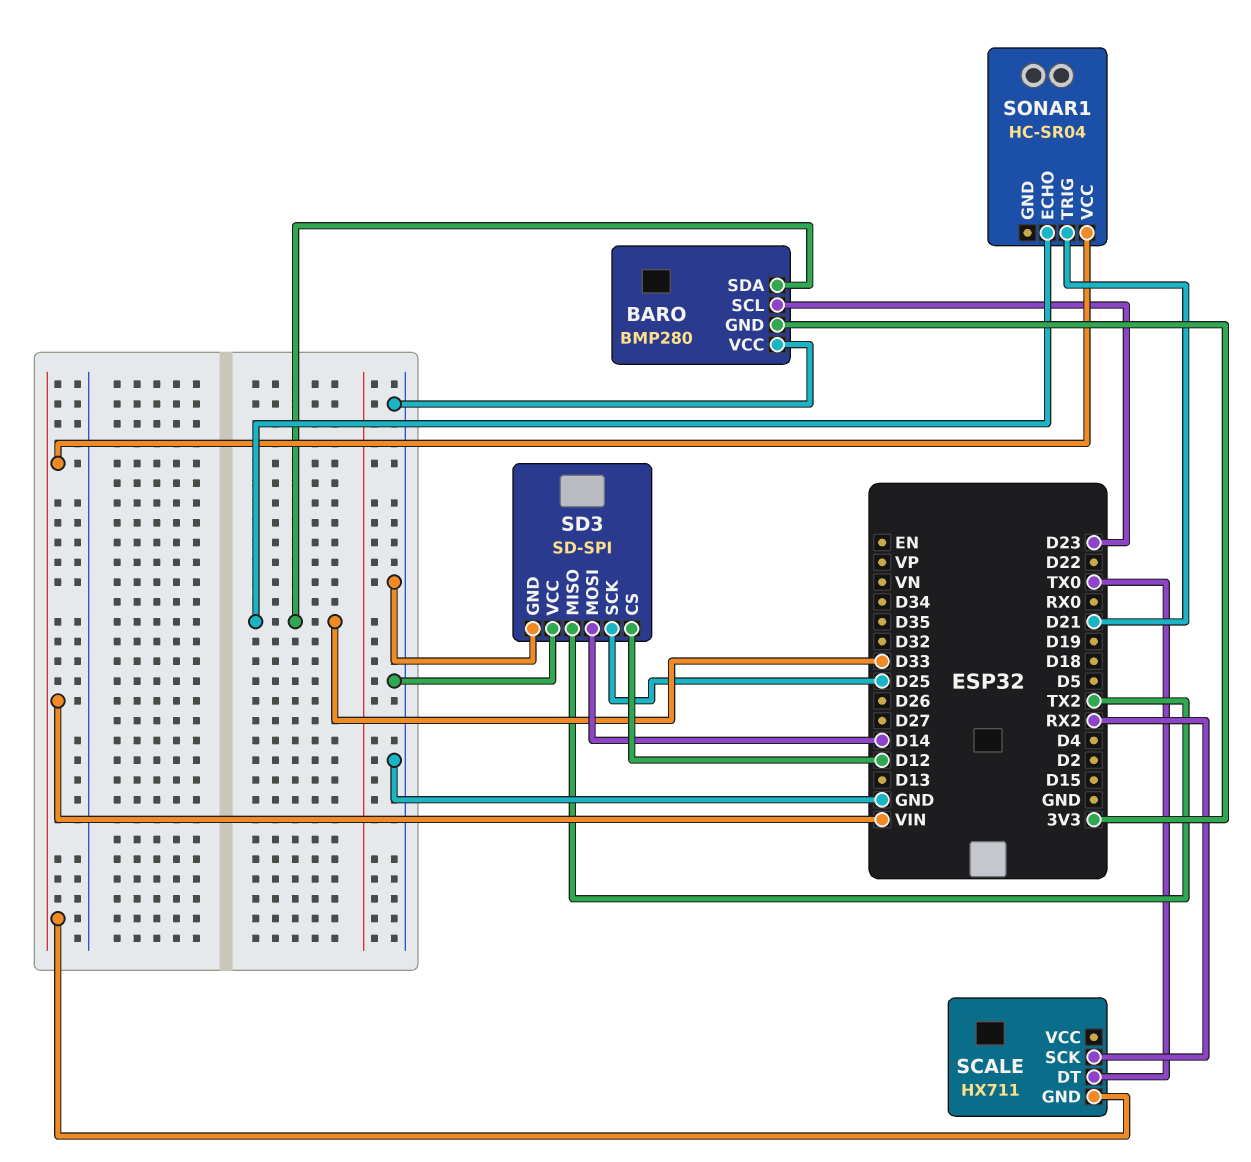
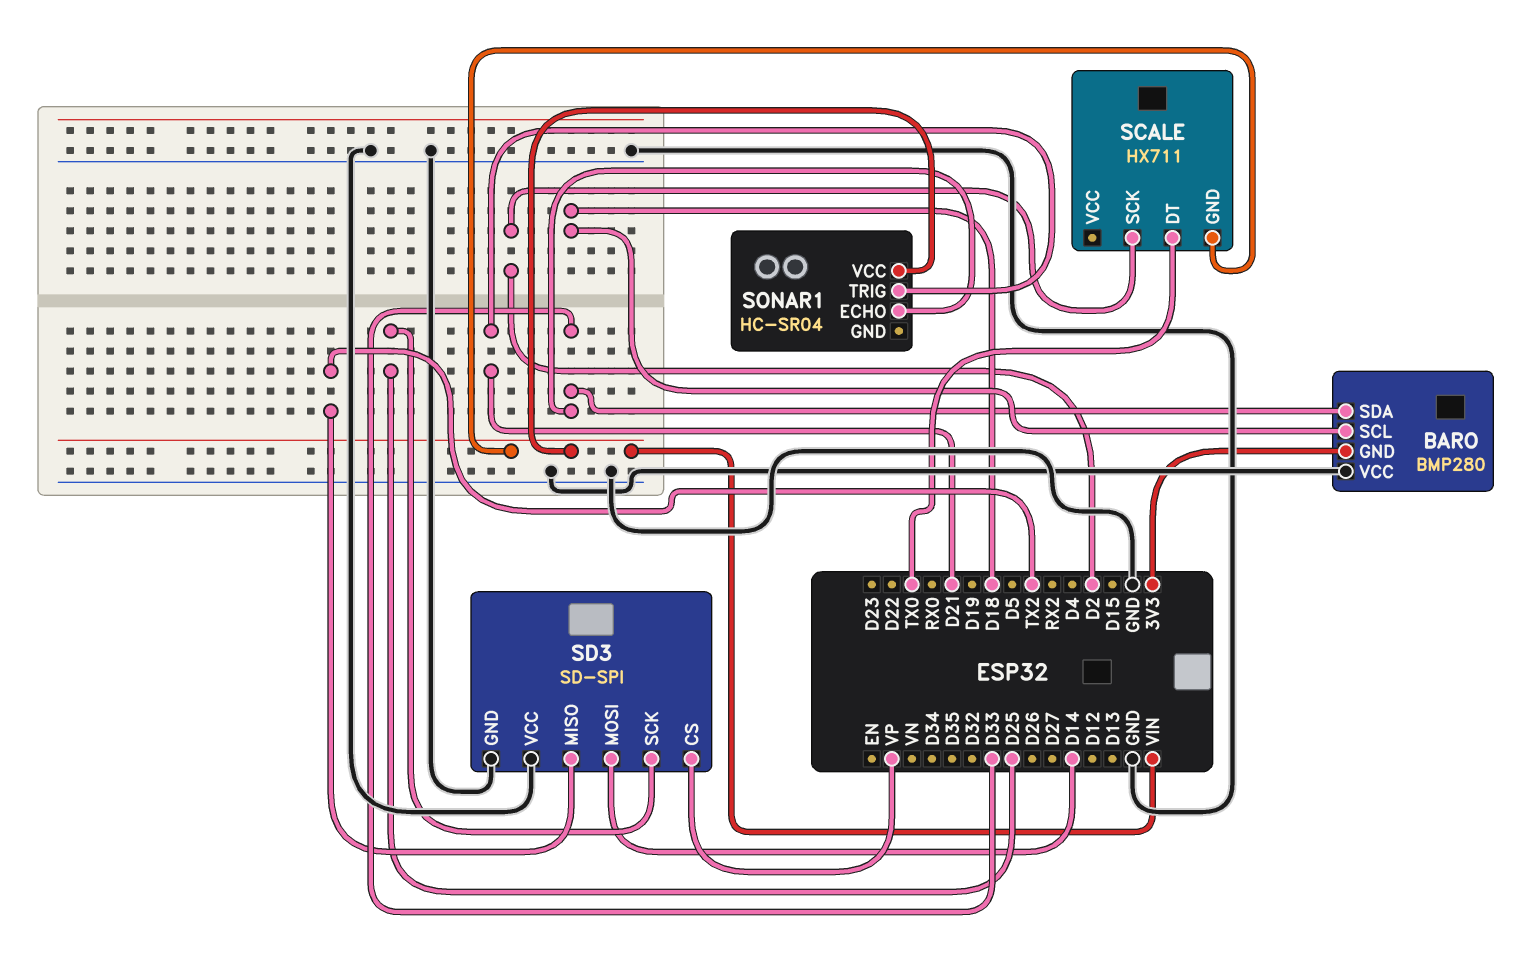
BARO pin SCL: D23 -> D18
SCALE pin SCK: RX2 -> D2
SD3 pin CS: D12 -> VP

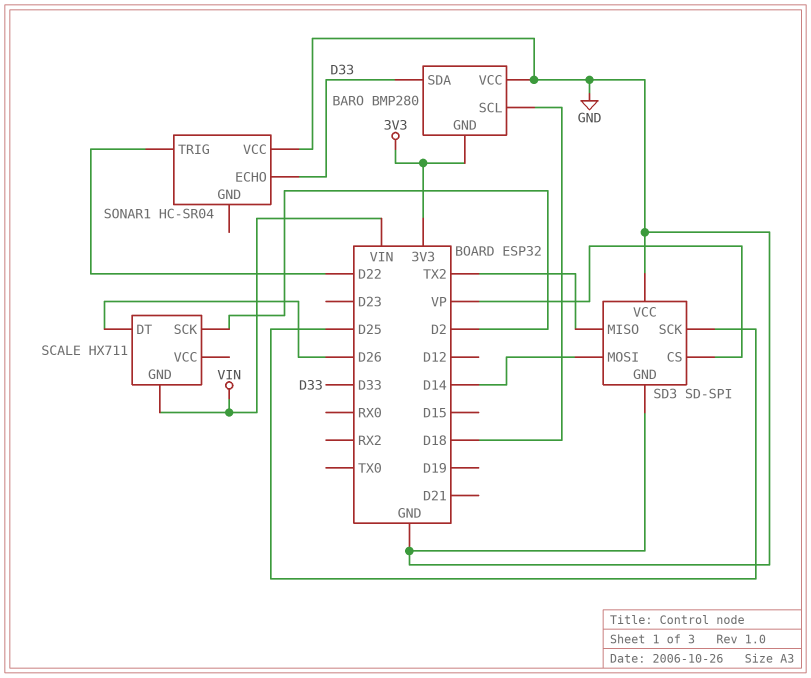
SCALE pin DT: TX0 -> D26
SONAR1 pin TRIG: D21 -> D22
SONAR1 pin VCC: VIN -> GND

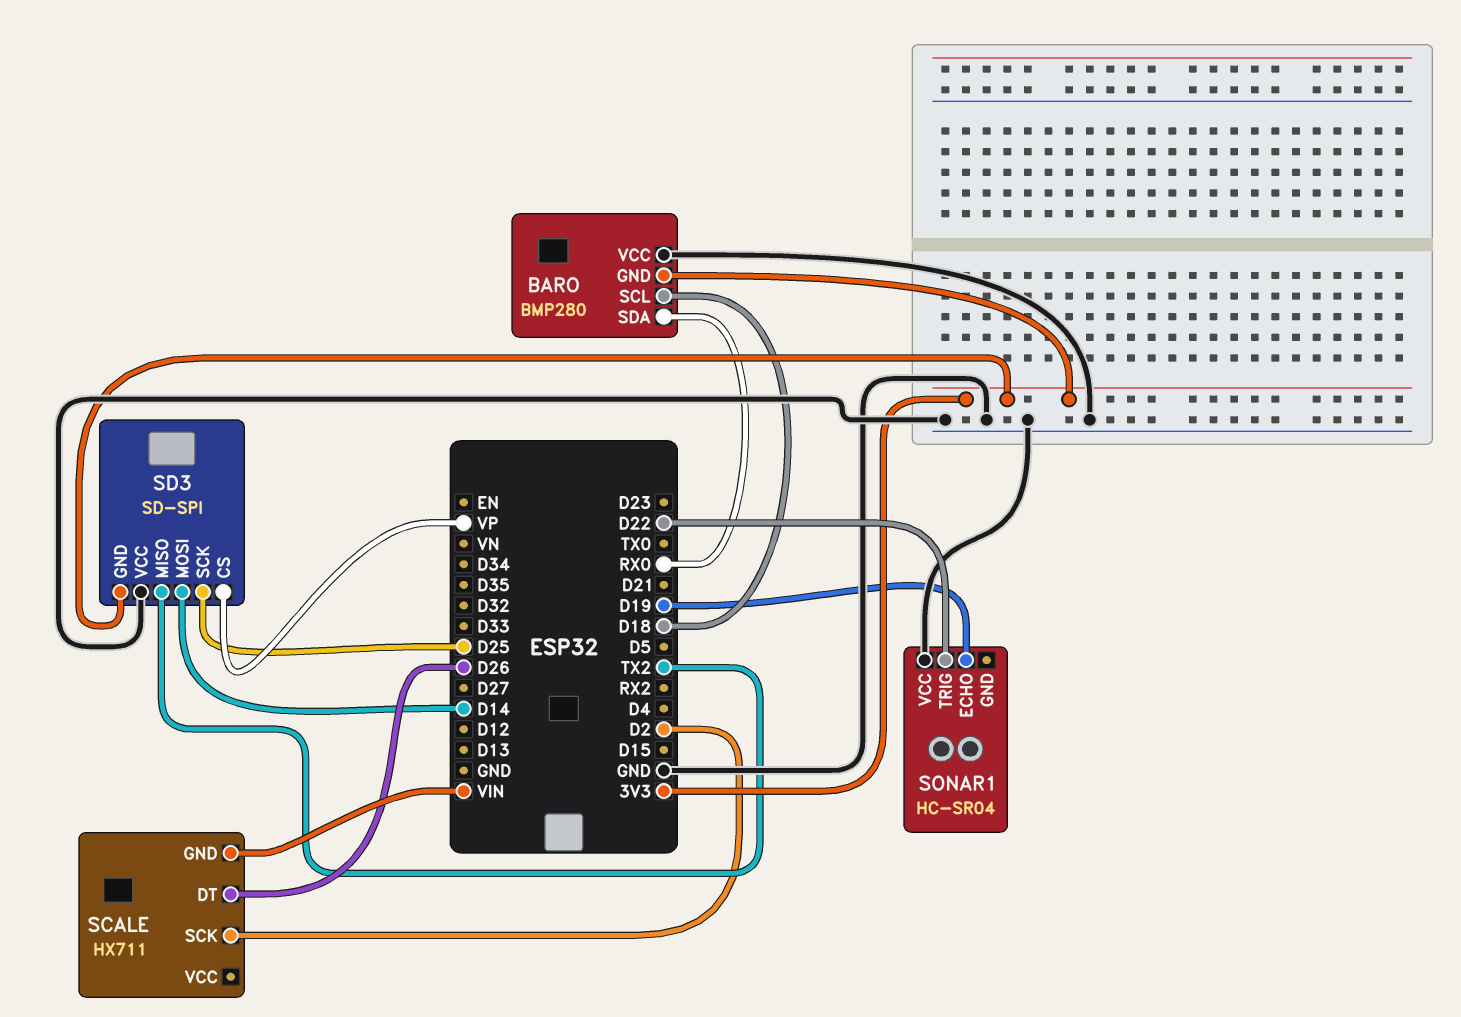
BARO pin SDA: D33 -> RX0
SD3 pin GND: GND -> 3V3
SONAR1 pin ECHO: D33 -> D19

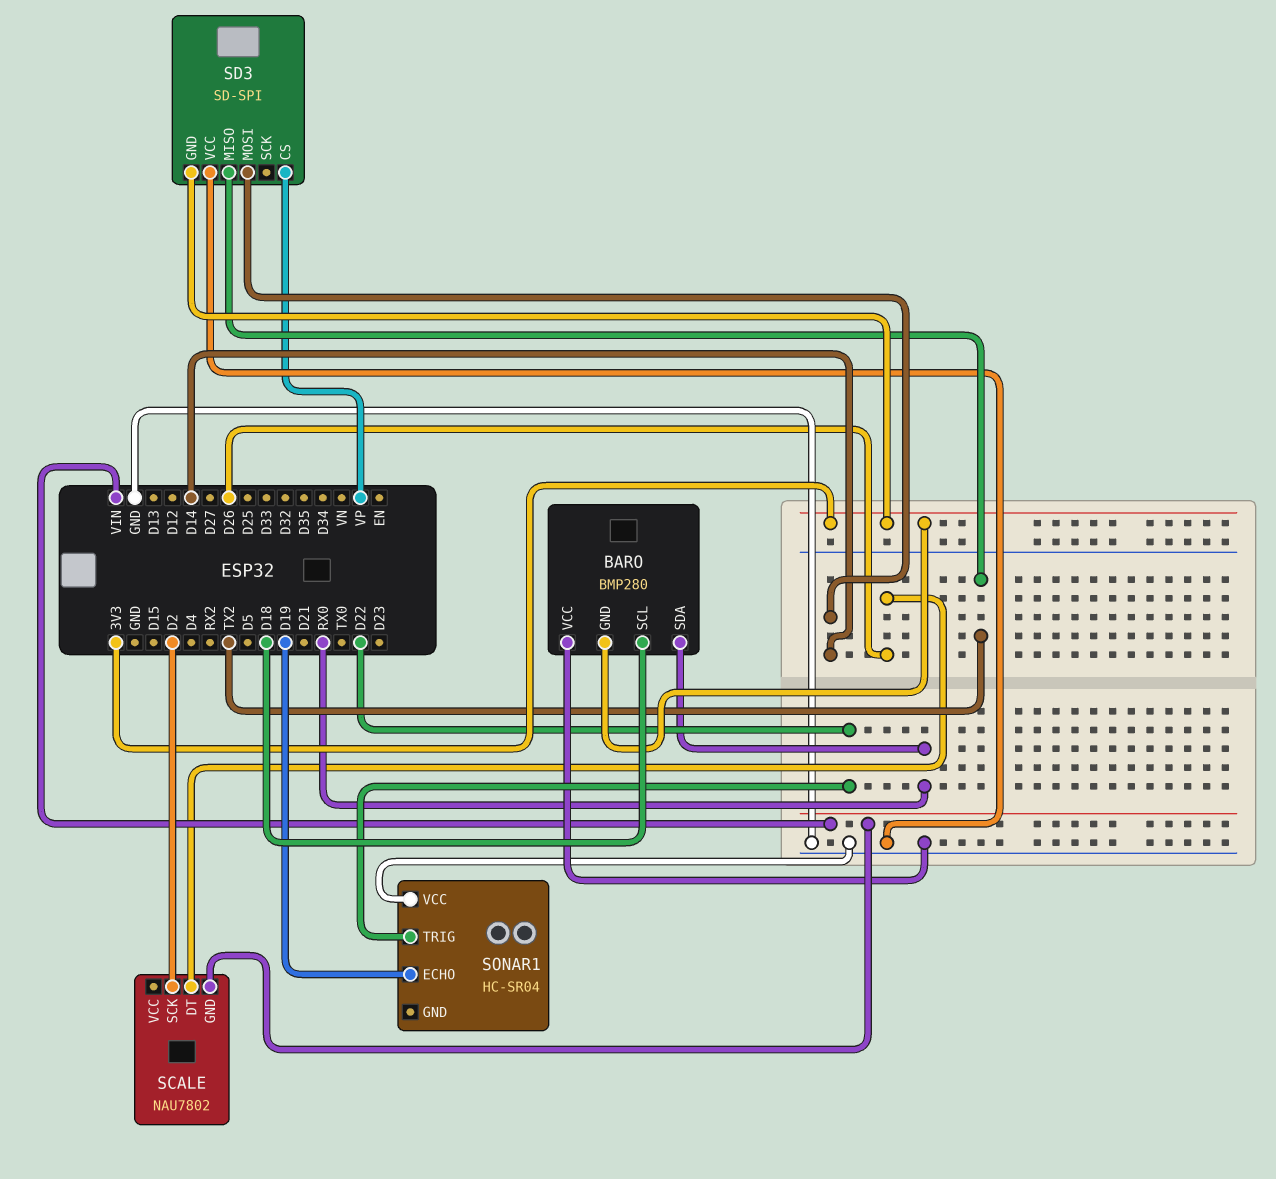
SCALE: HX711 -> NAU7802
SD3 pin SCK: D25 -> none

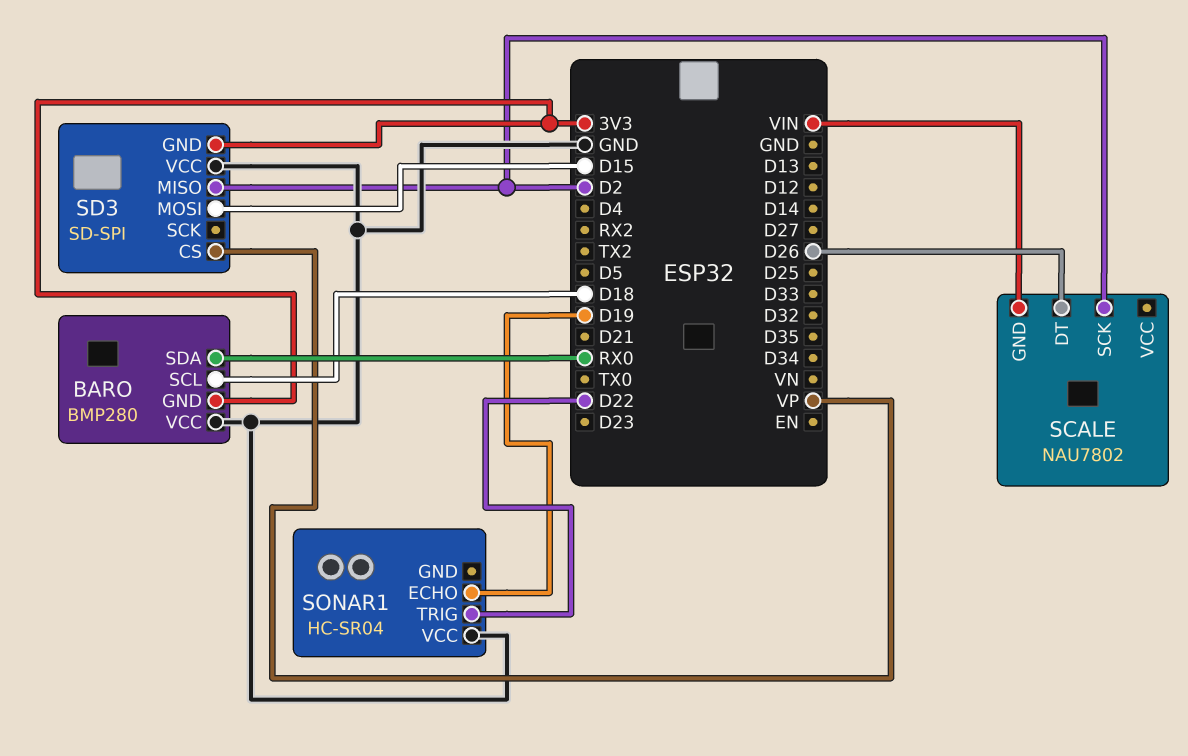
SD3 pin MISO: TX2 -> D2
SD3 pin MOSI: D14 -> D15

